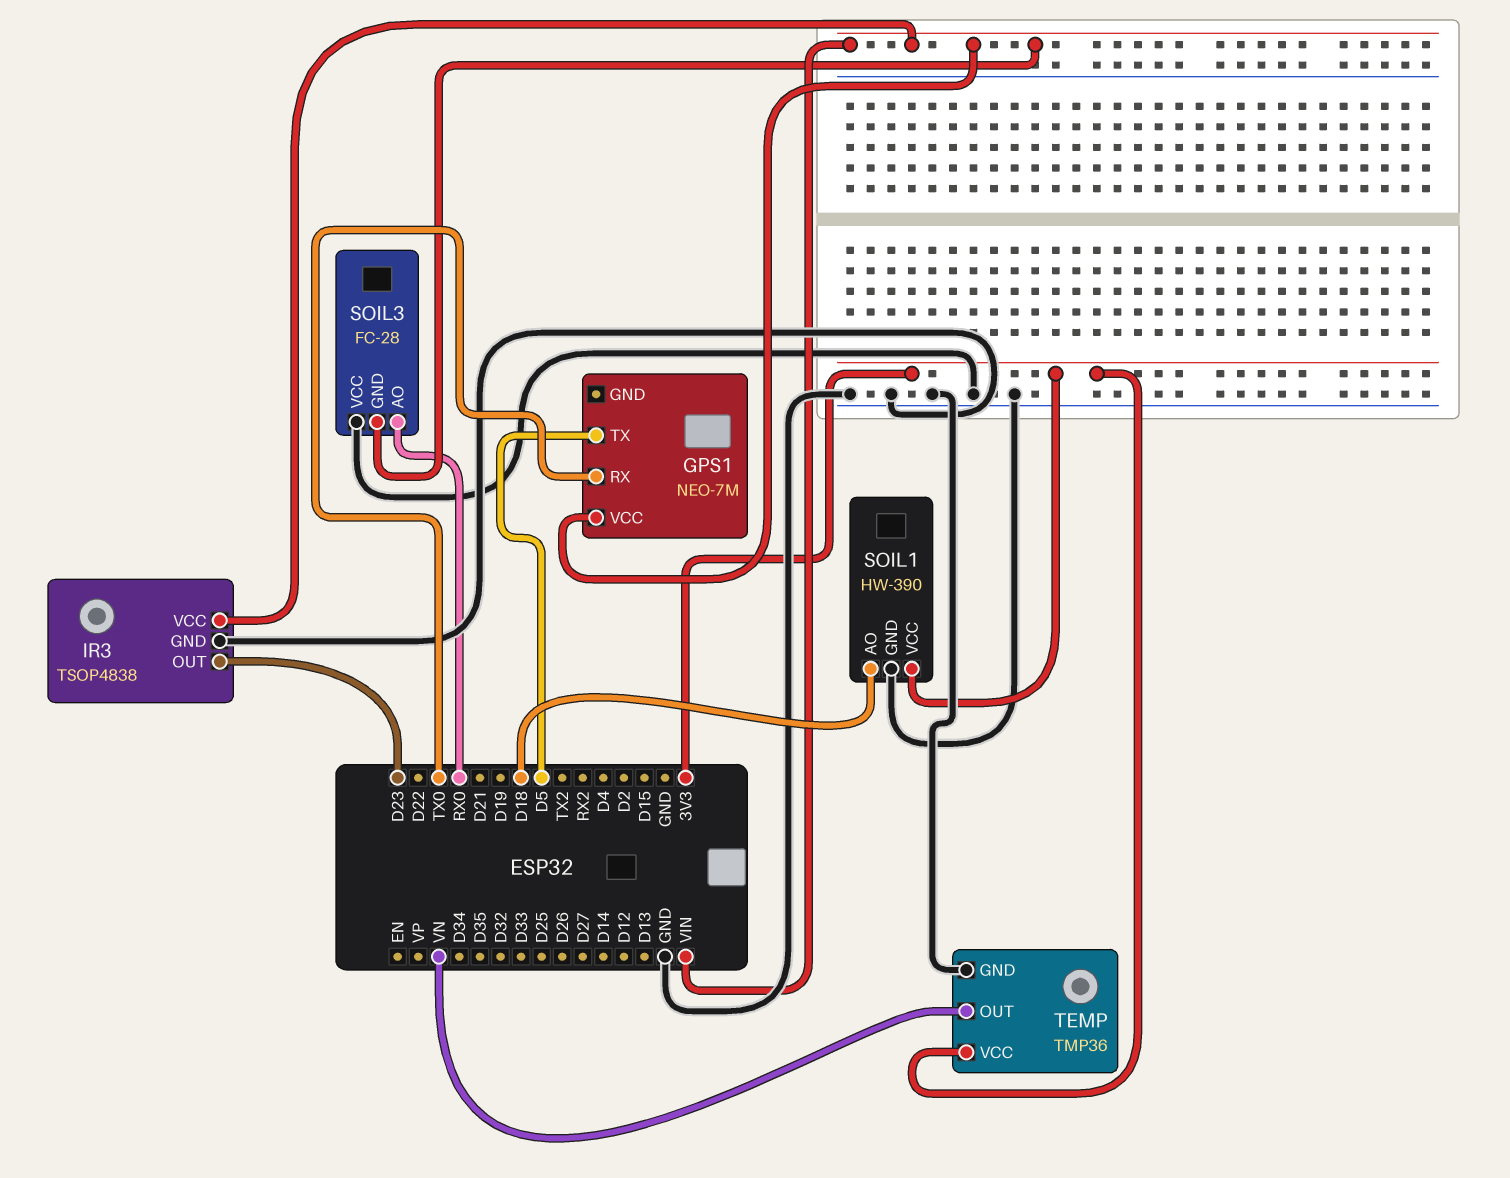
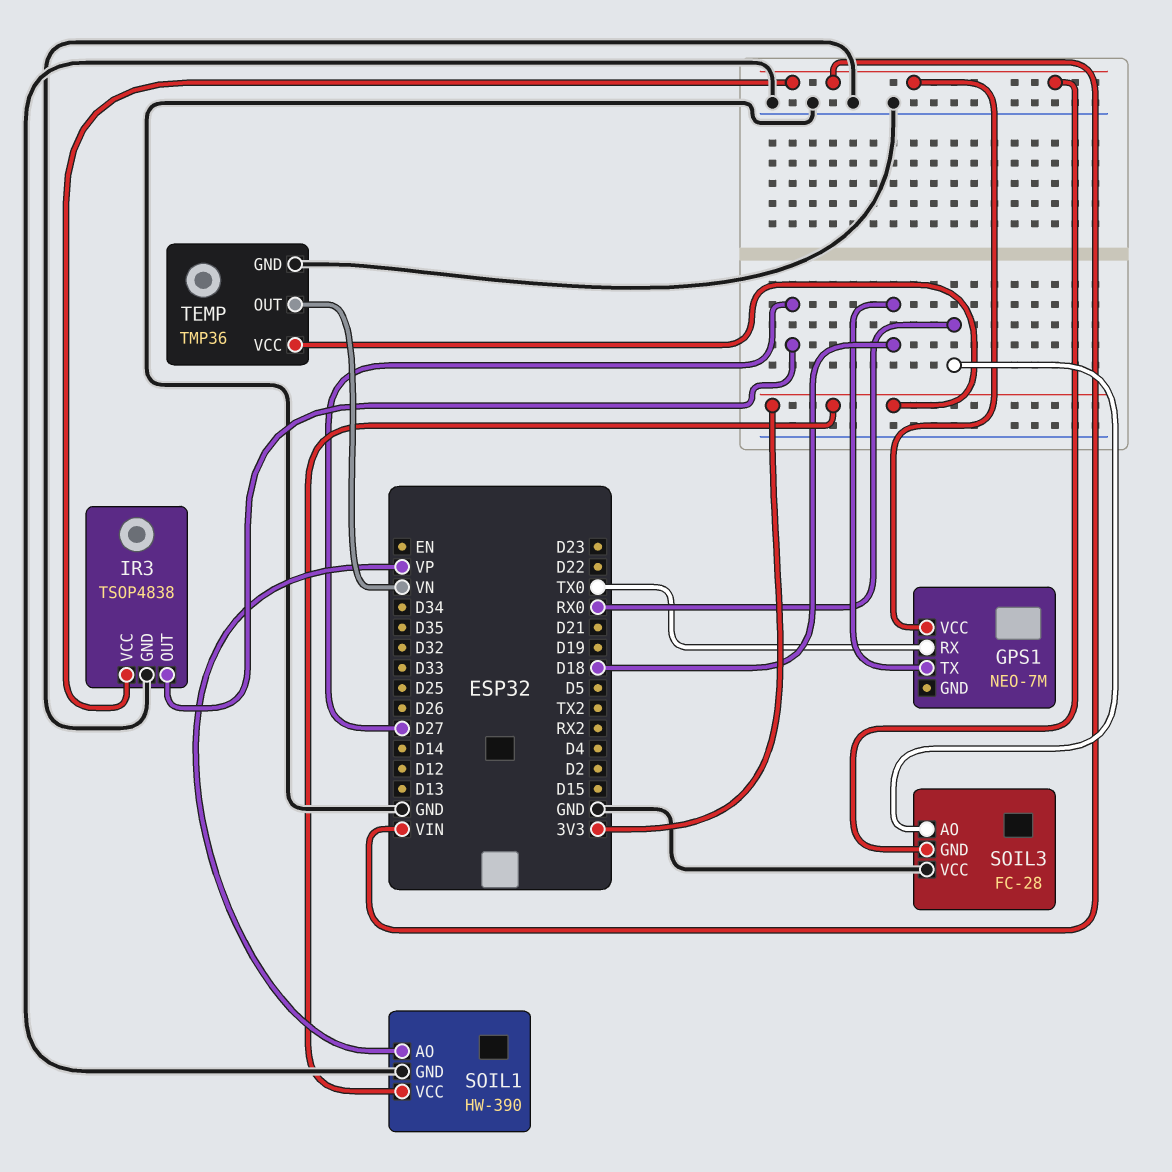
GPS1 pin TX: D5 -> D18
IR3 pin OUT: D23 -> D27
SOIL1 pin AO: D18 -> VP

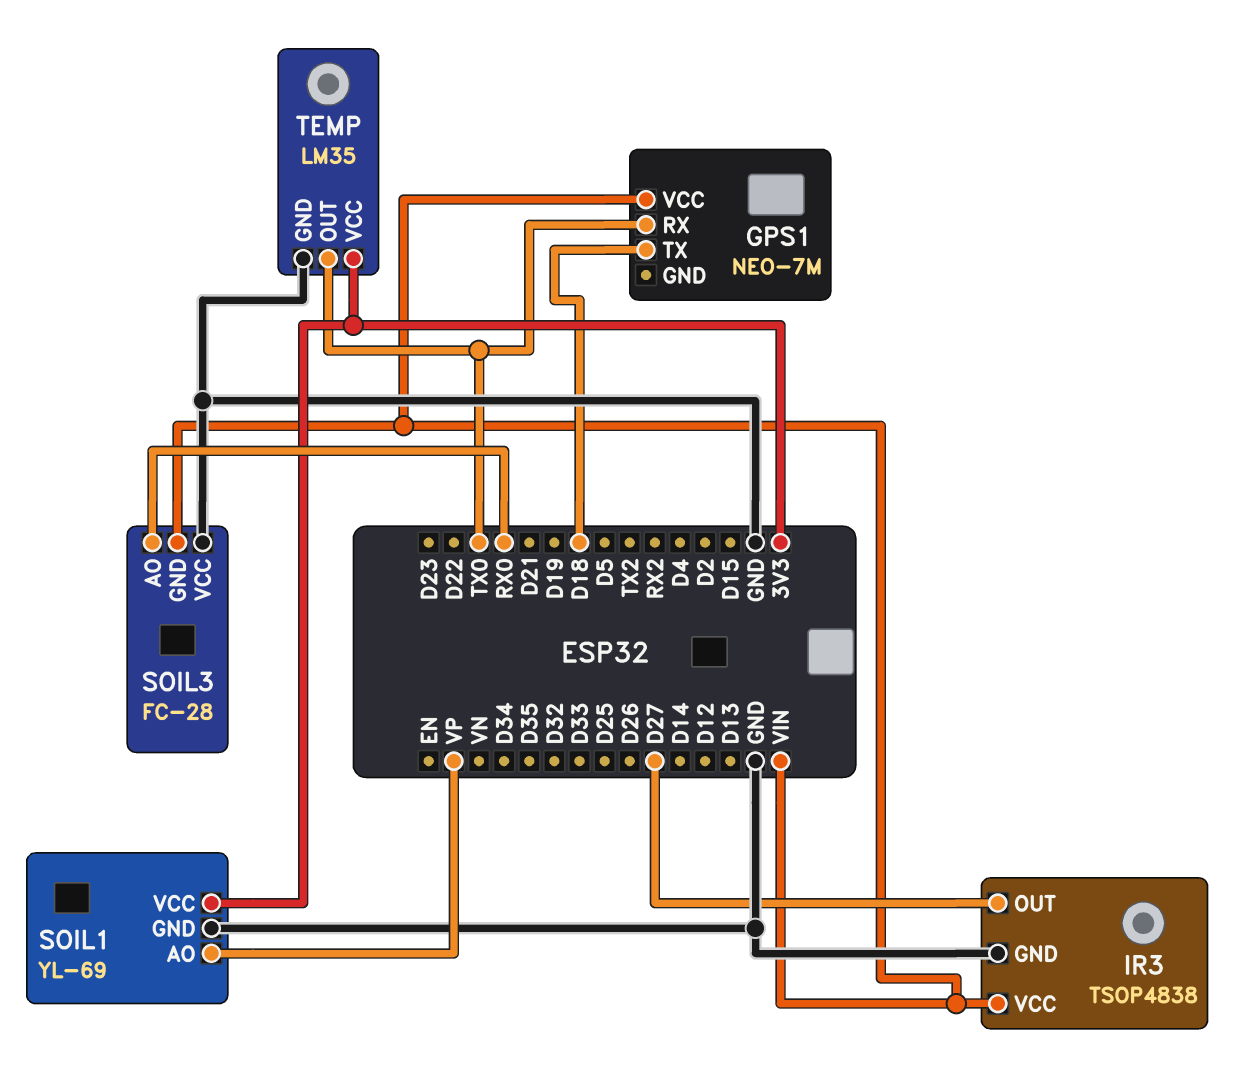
SOIL1: HW-390 -> YL-69
TEMP: TMP36 -> LM35
TEMP pin OUT: VN -> TX0

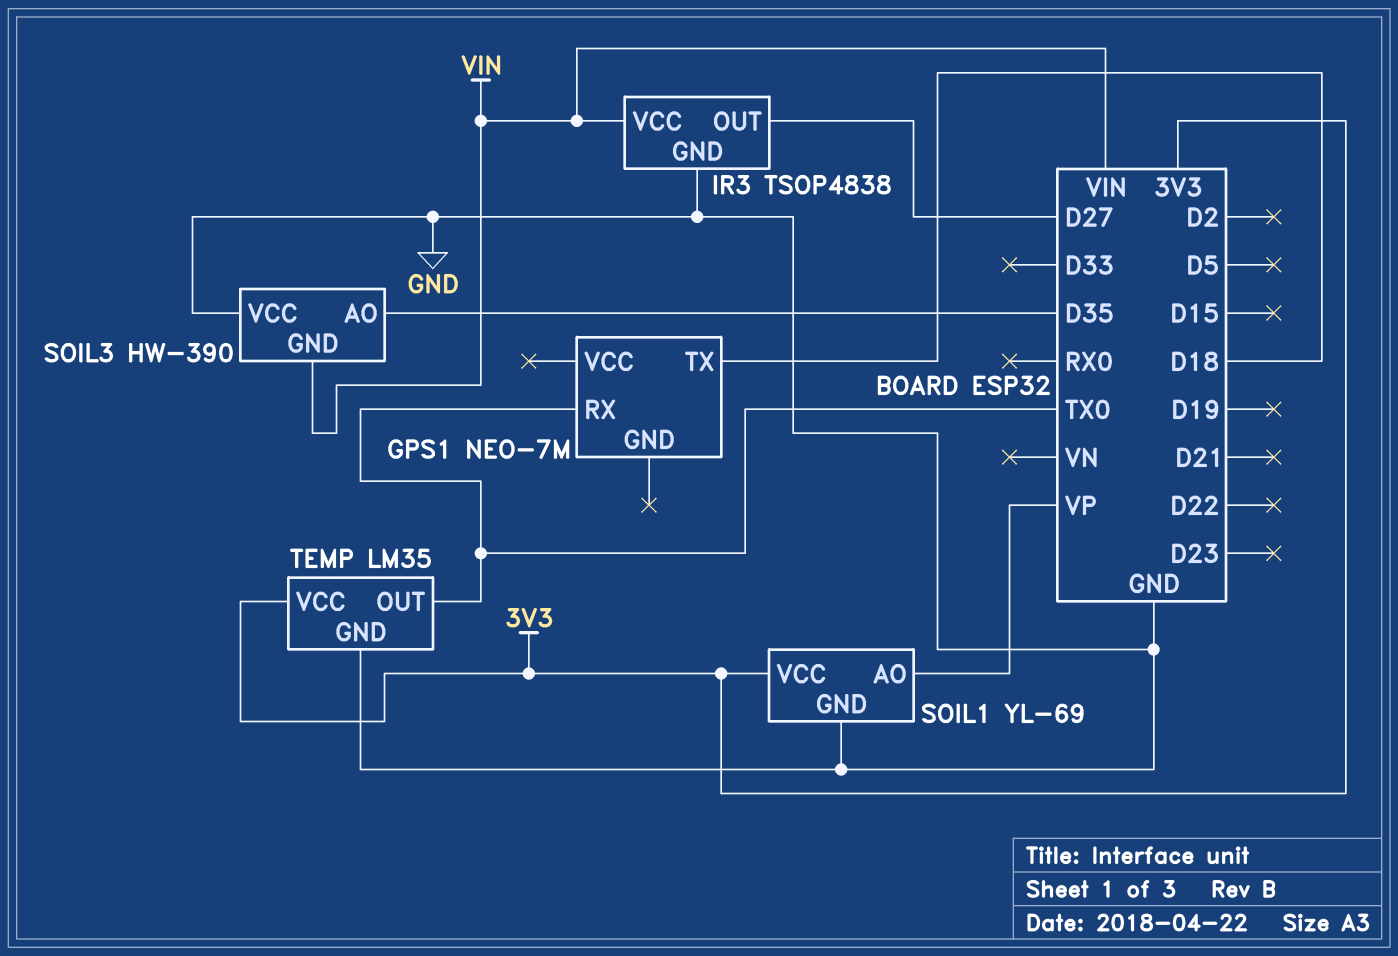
GPS1 pin VCC: VIN -> none
SOIL3: FC-28 -> HW-390
SOIL3 pin AO: RX0 -> D35

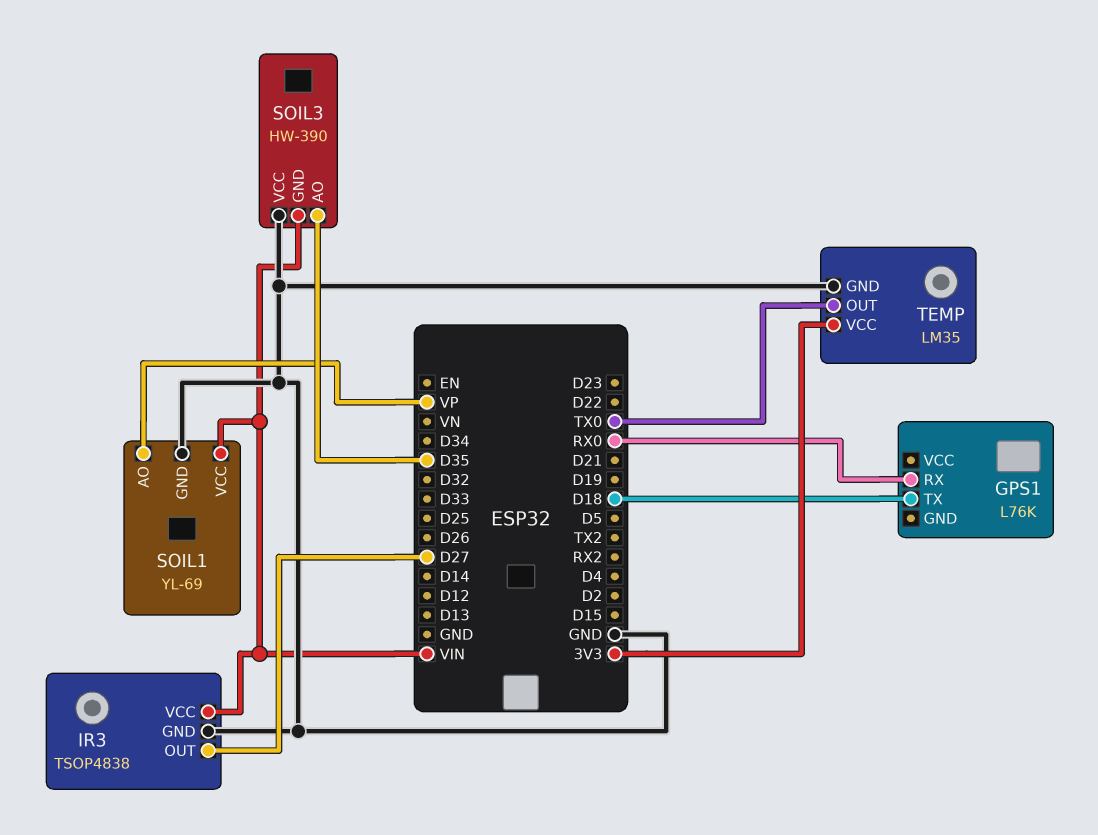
GPS1: NEO-7M -> L76K
GPS1 pin RX: TX0 -> RX0
SOIL1 pin VCC: 3V3 -> VIN

